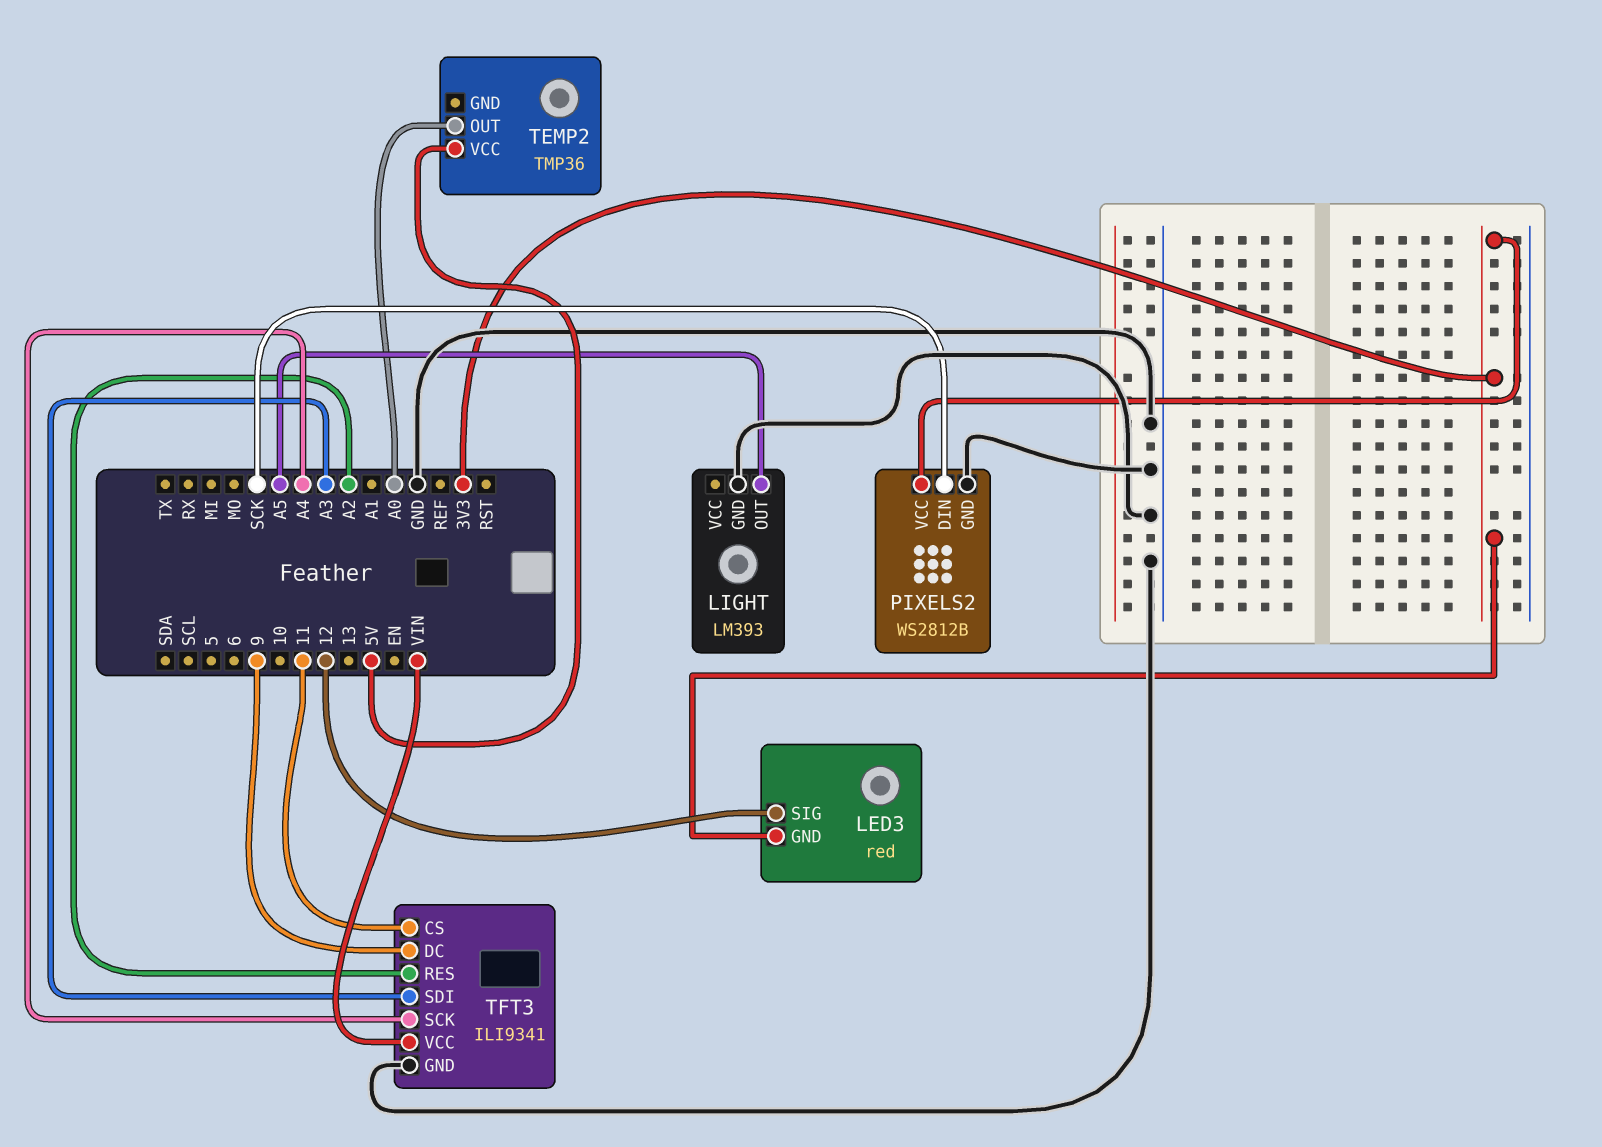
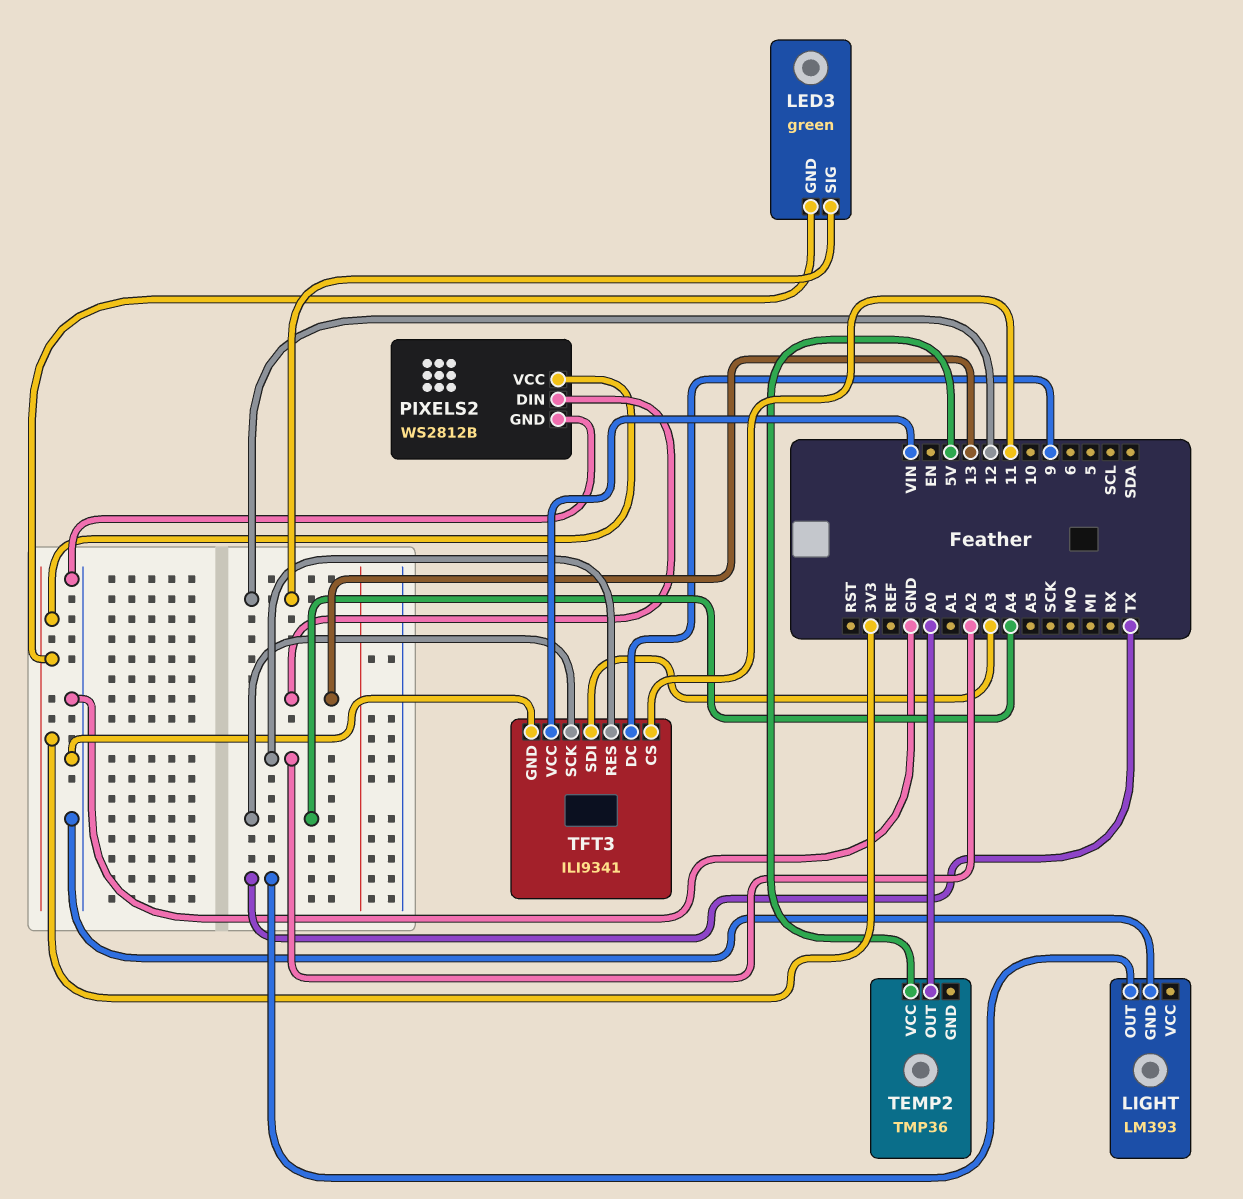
LED3: red -> green
LIGHT pin OUT: A5 -> TX
PIXELS2 pin DIN: SCK -> 13

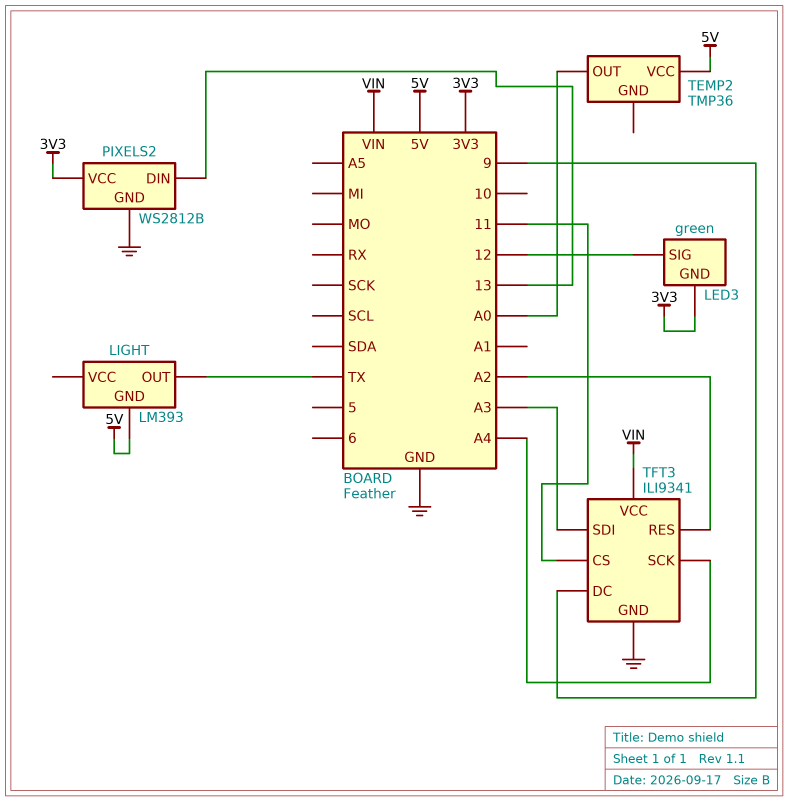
LIGHT pin GND: GND -> 5V

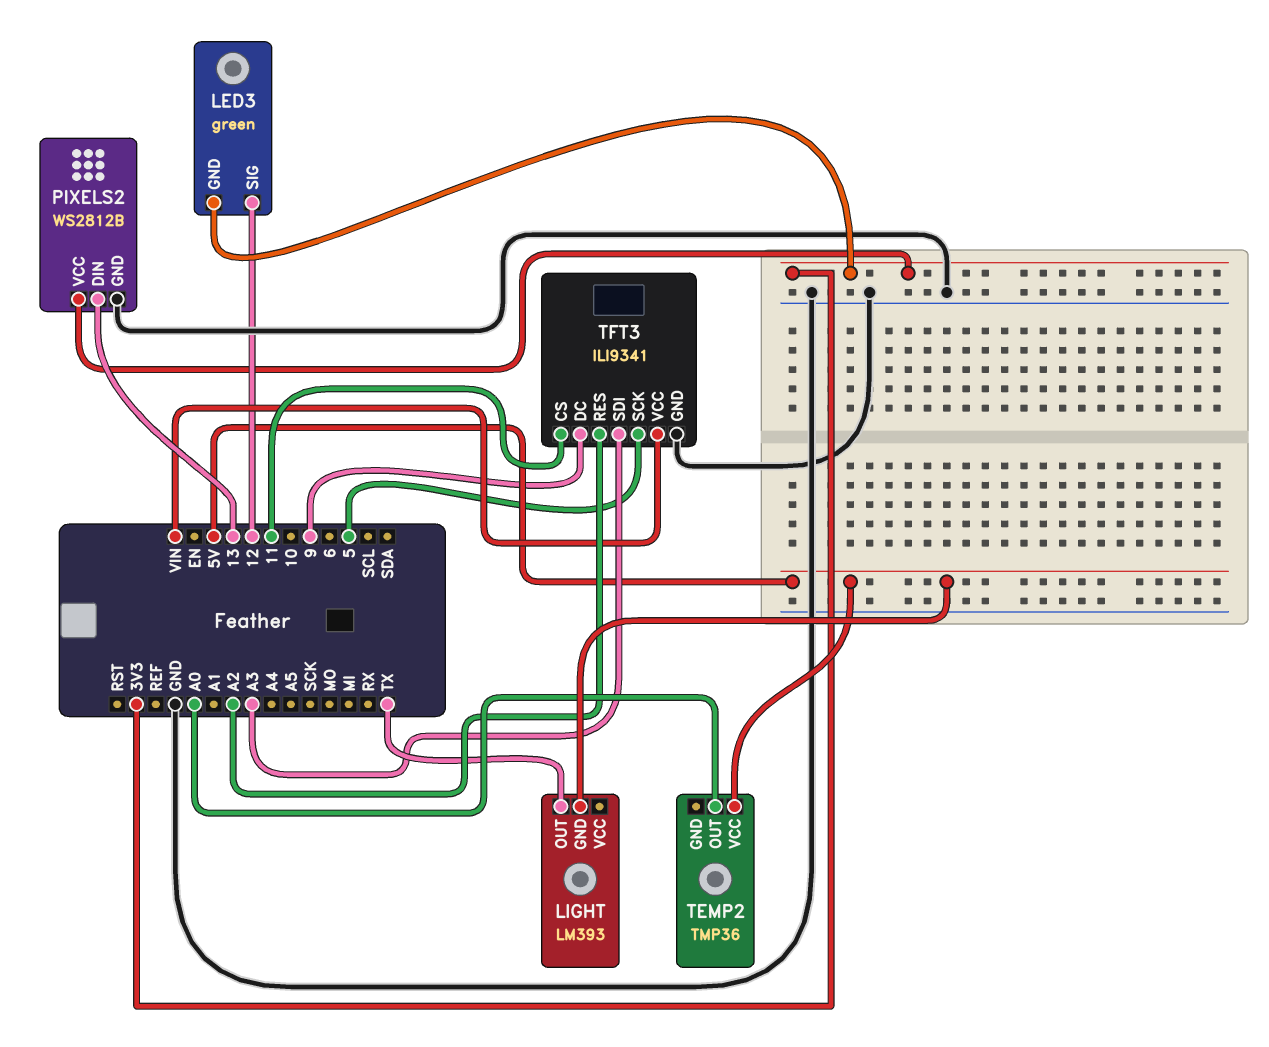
TFT3 pin SCK: A4 -> 5

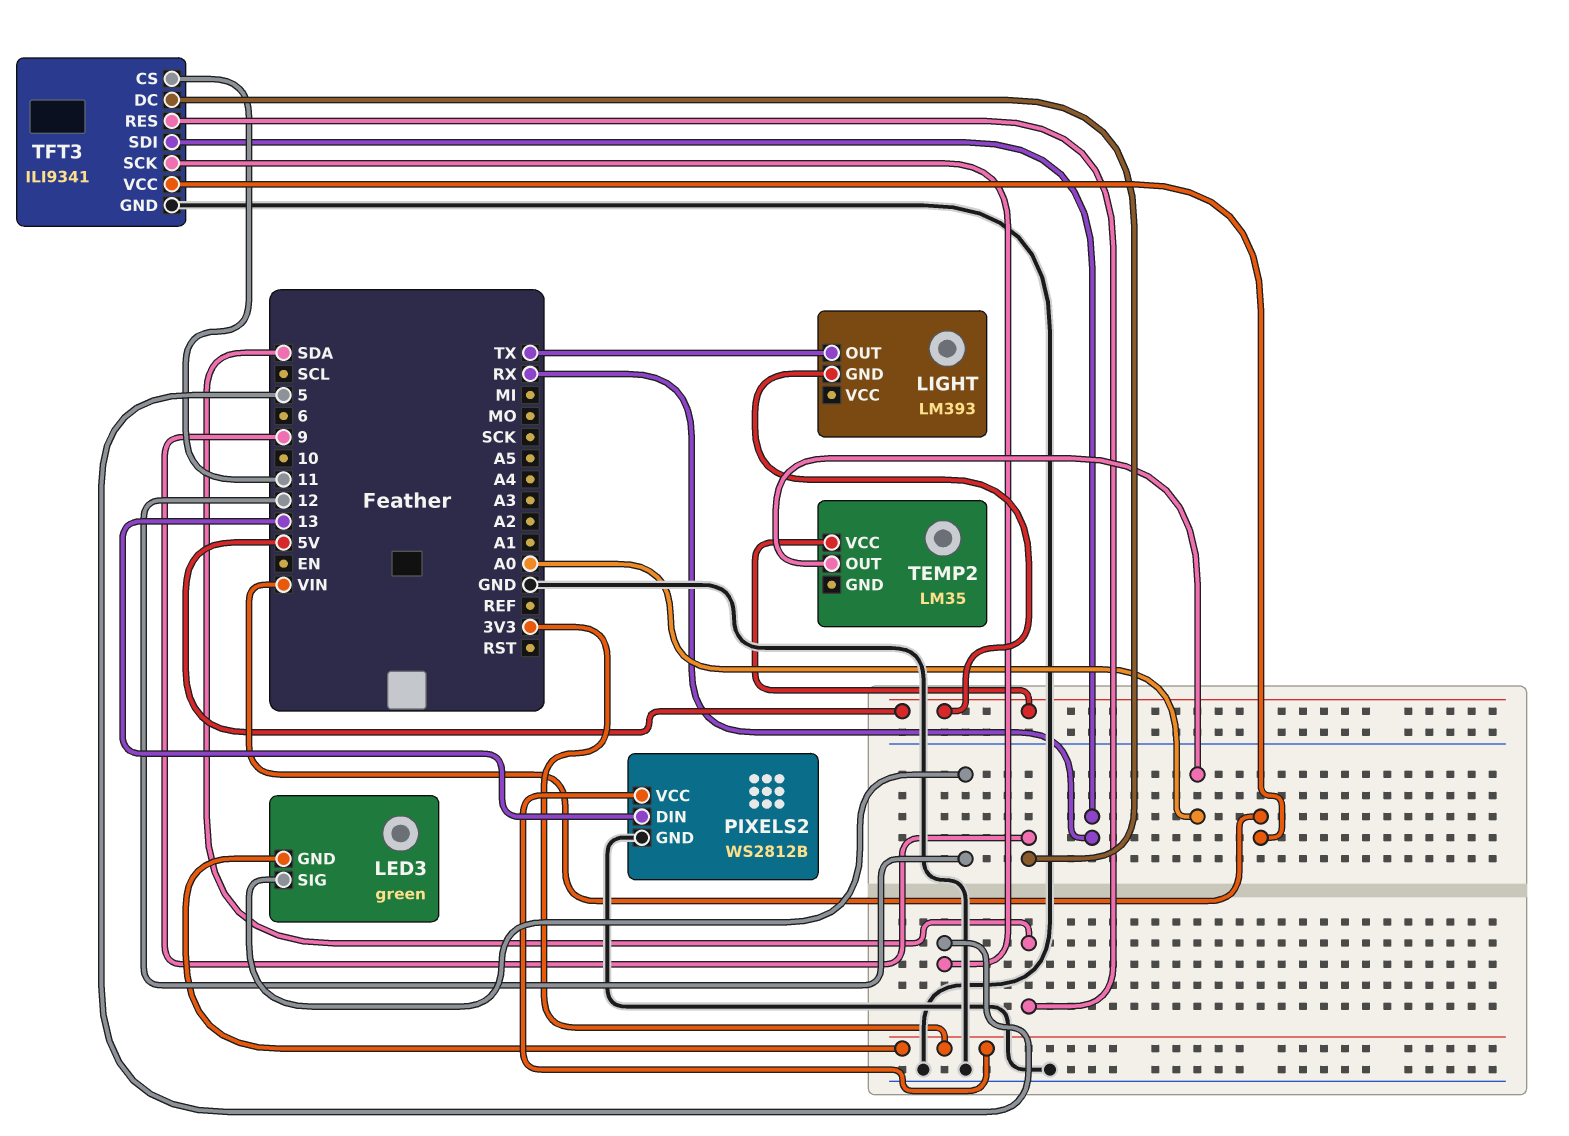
TEMP2: TMP36 -> LM35
TFT3 pin RES: A2 -> SDA
TFT3 pin SDI: A3 -> RX

